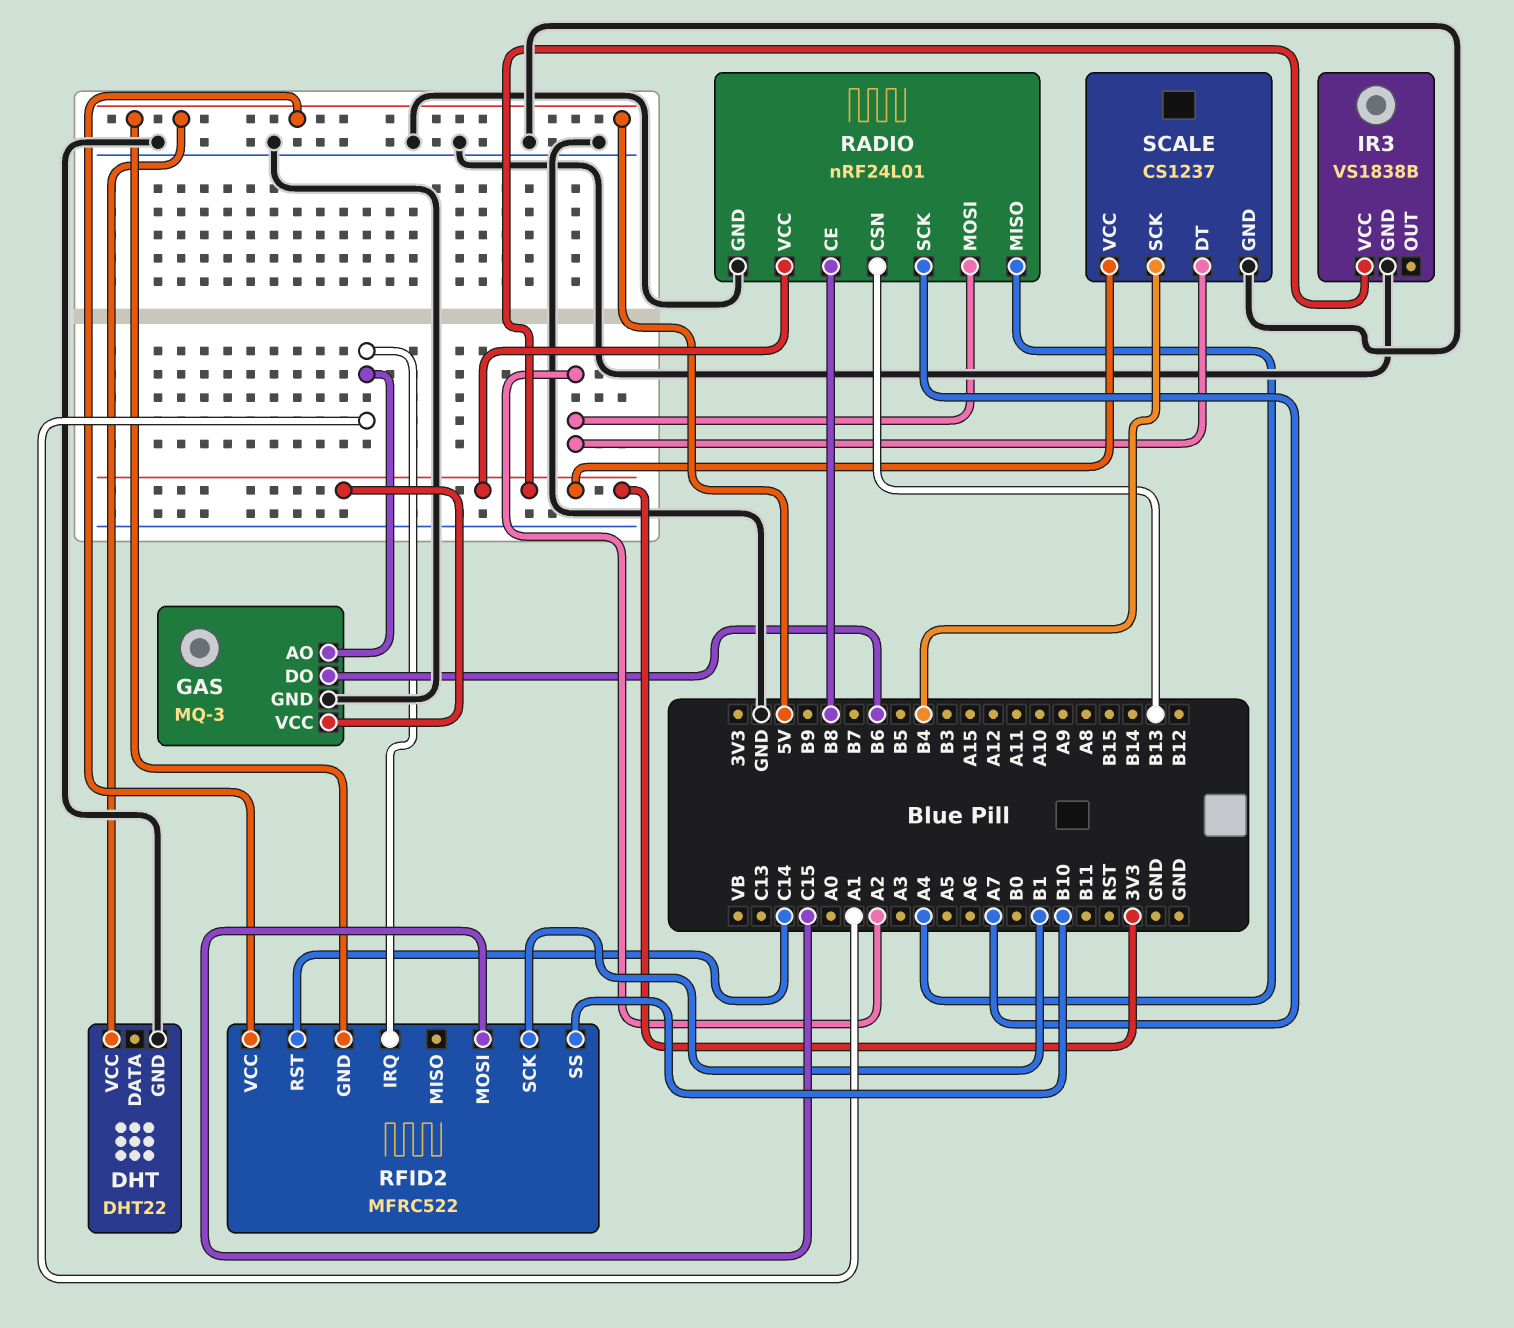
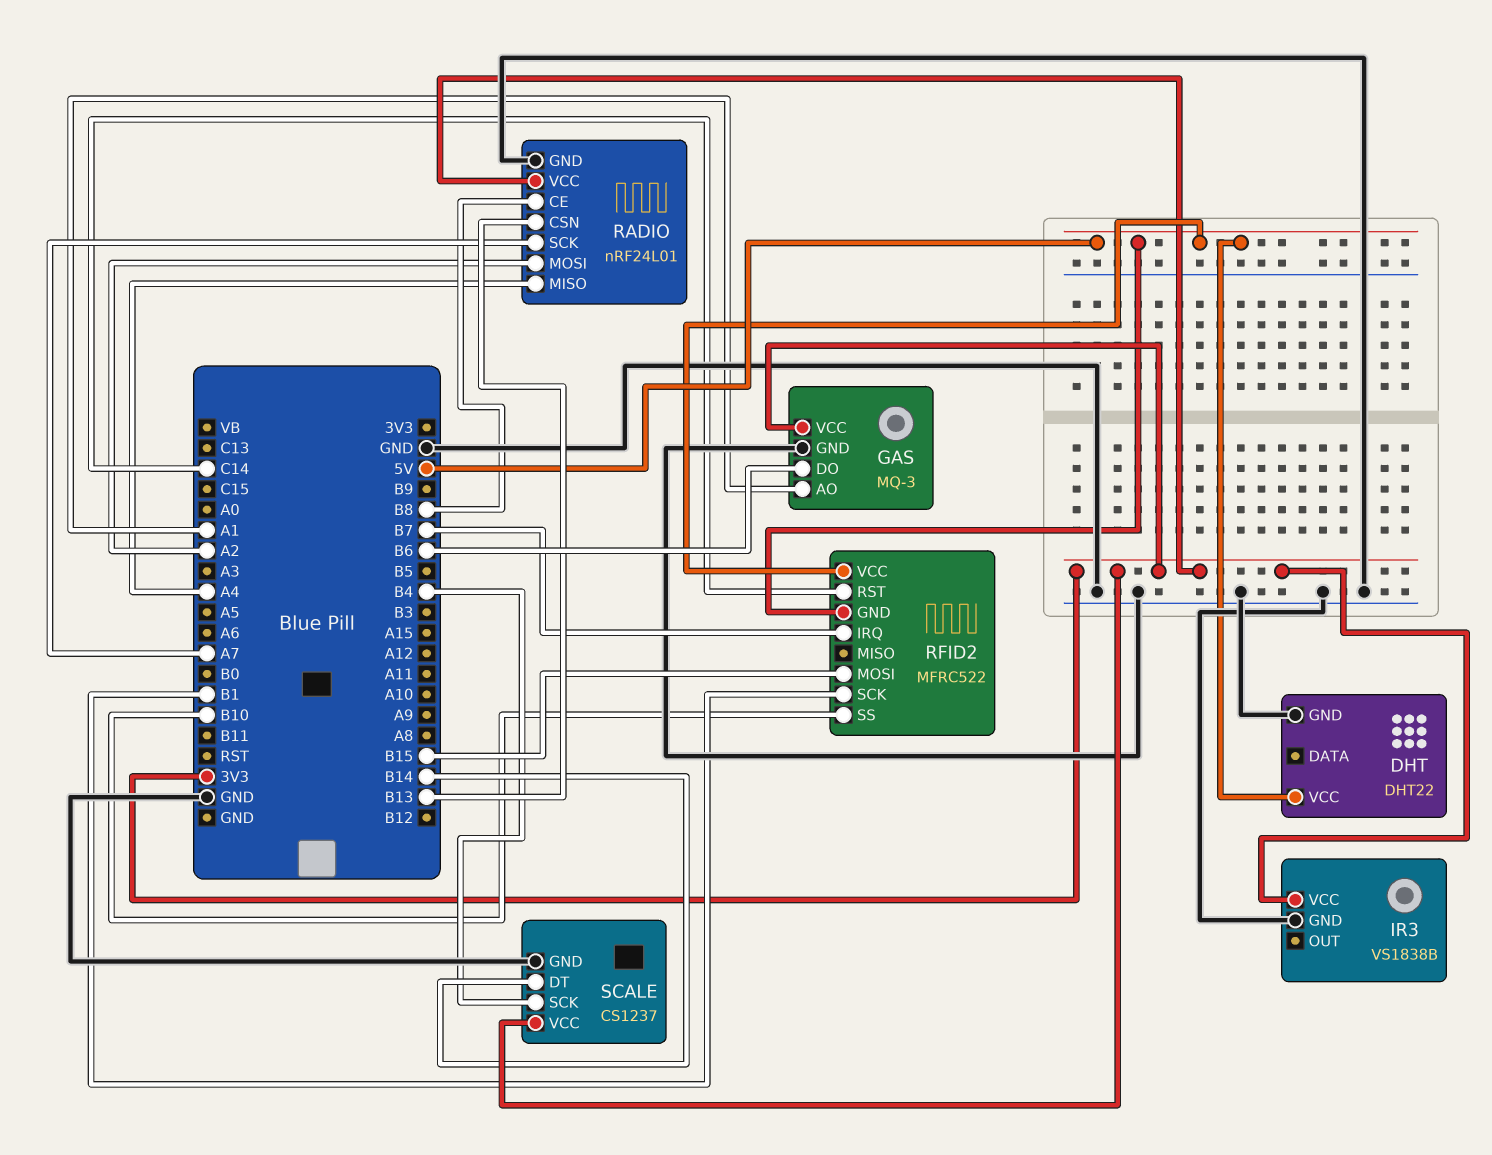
RFID2 pin IRQ: A1 -> B7
RFID2 pin MOSI: C15 -> B15
SCALE pin DT: A2 -> B14

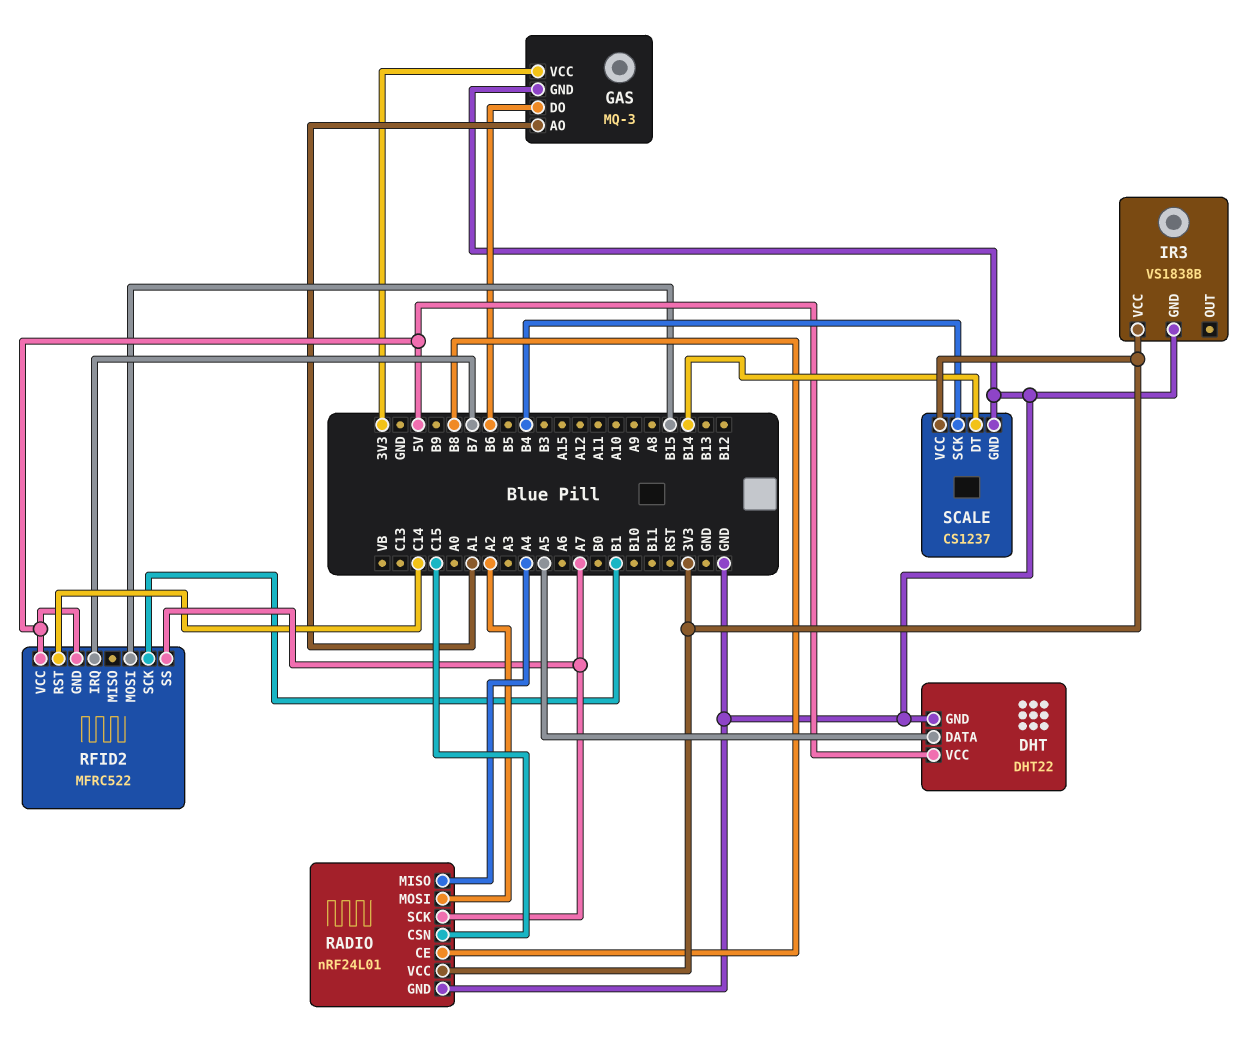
DHT pin DATA: none -> A5
RADIO pin CSN: B13 -> C15
RFID2 pin SS: B10 -> A7

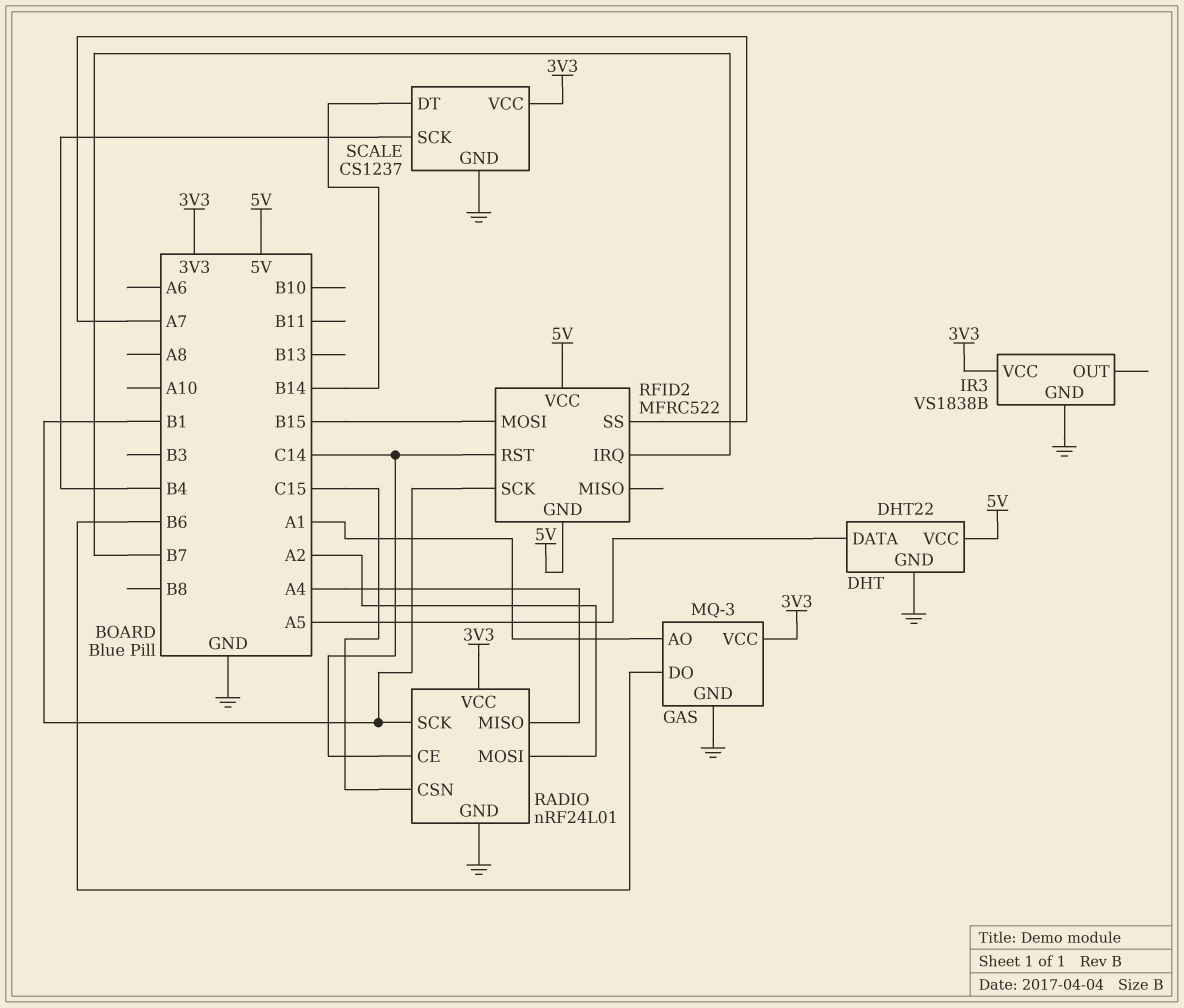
RADIO pin CE: B8 -> C14
RADIO pin SCK: A7 -> B1

